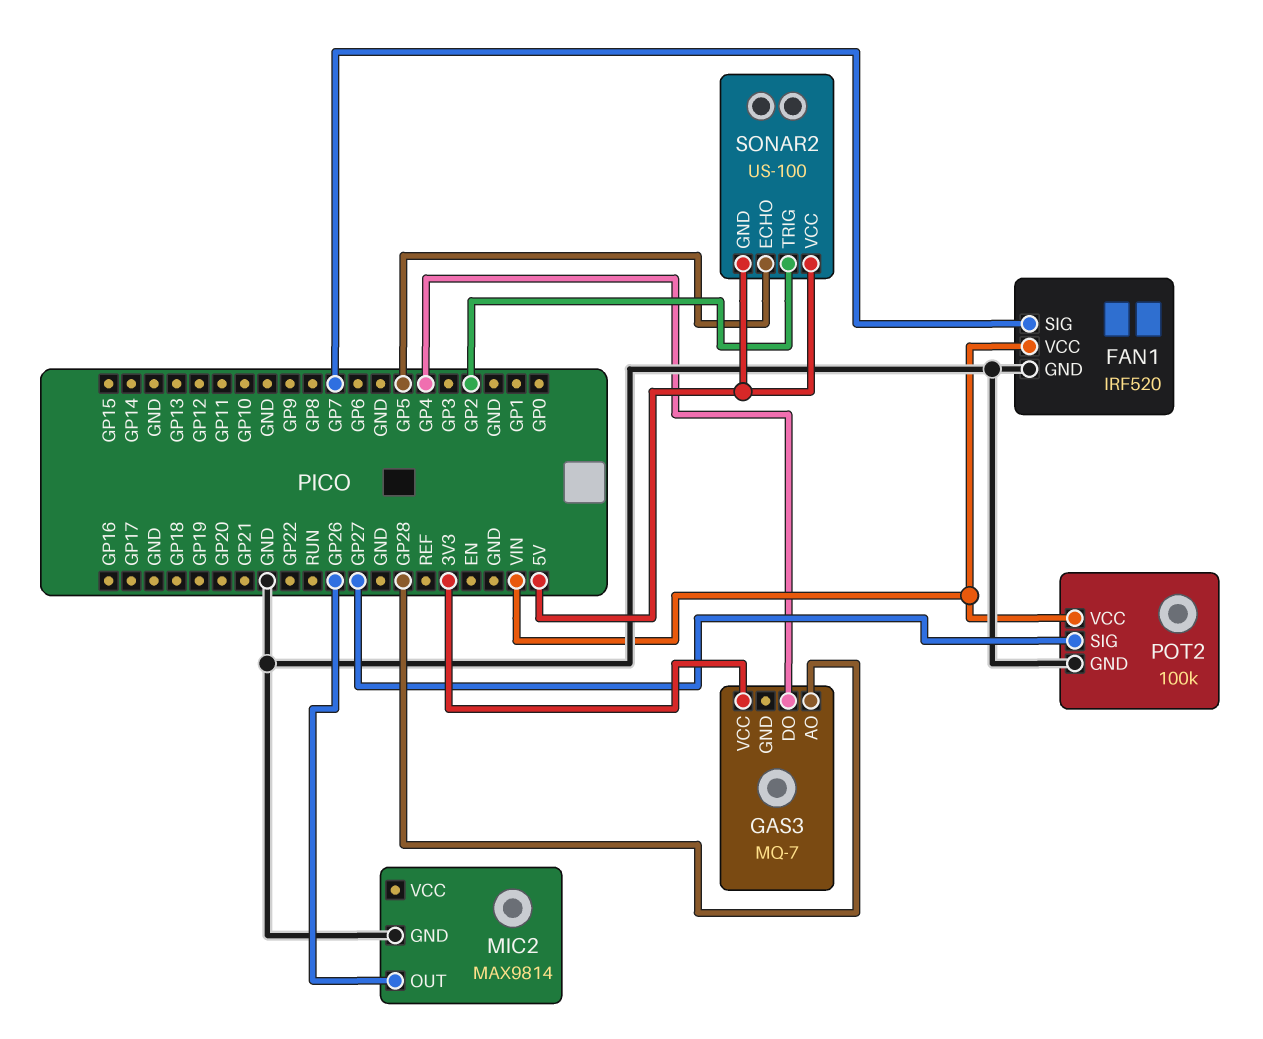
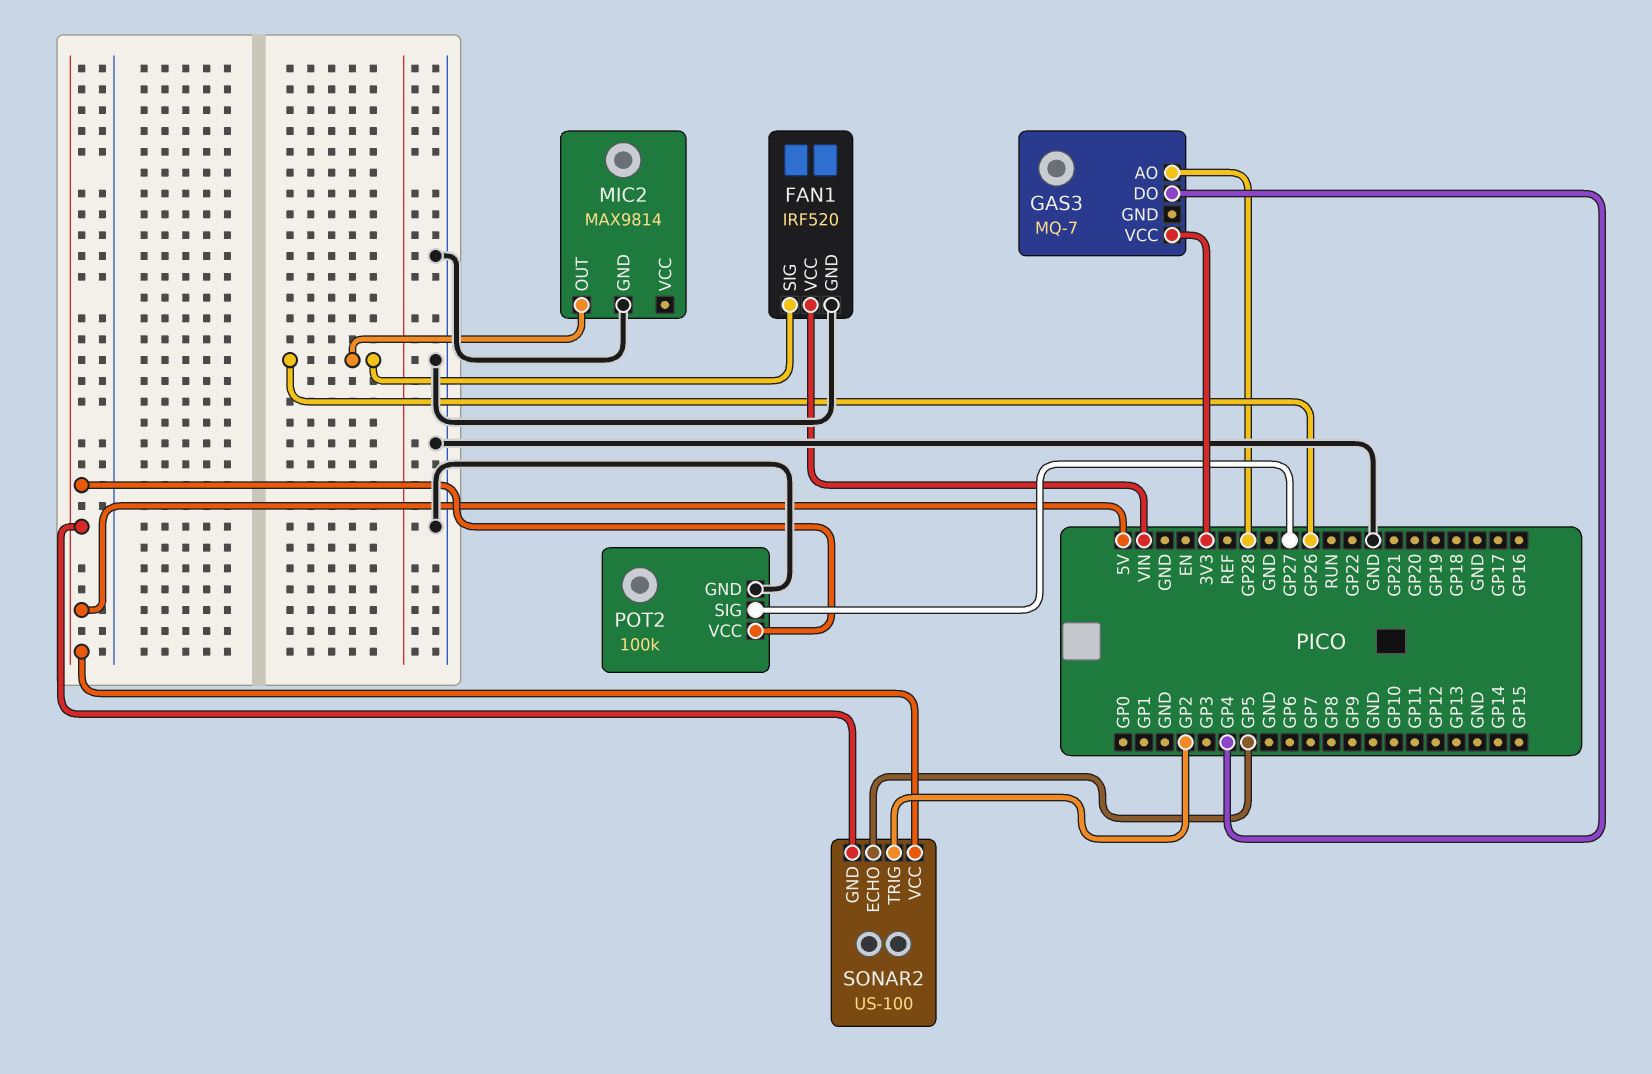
FAN1 pin SIG: GP7 -> GP26
POT2 pin VCC: VIN -> 5V

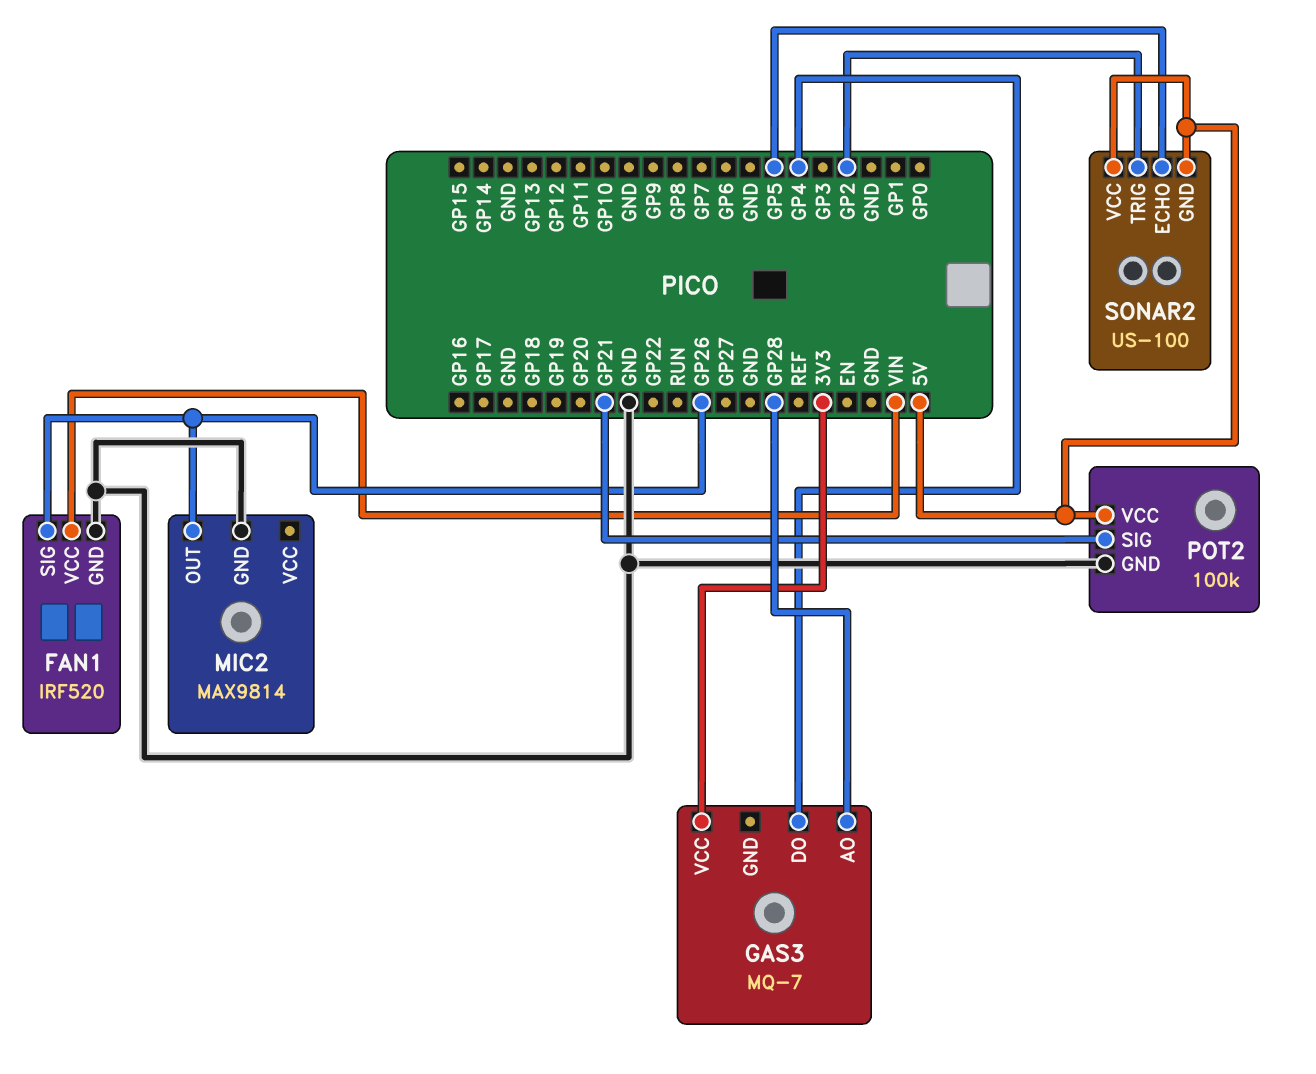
POT2 pin SIG: GP27 -> GP21

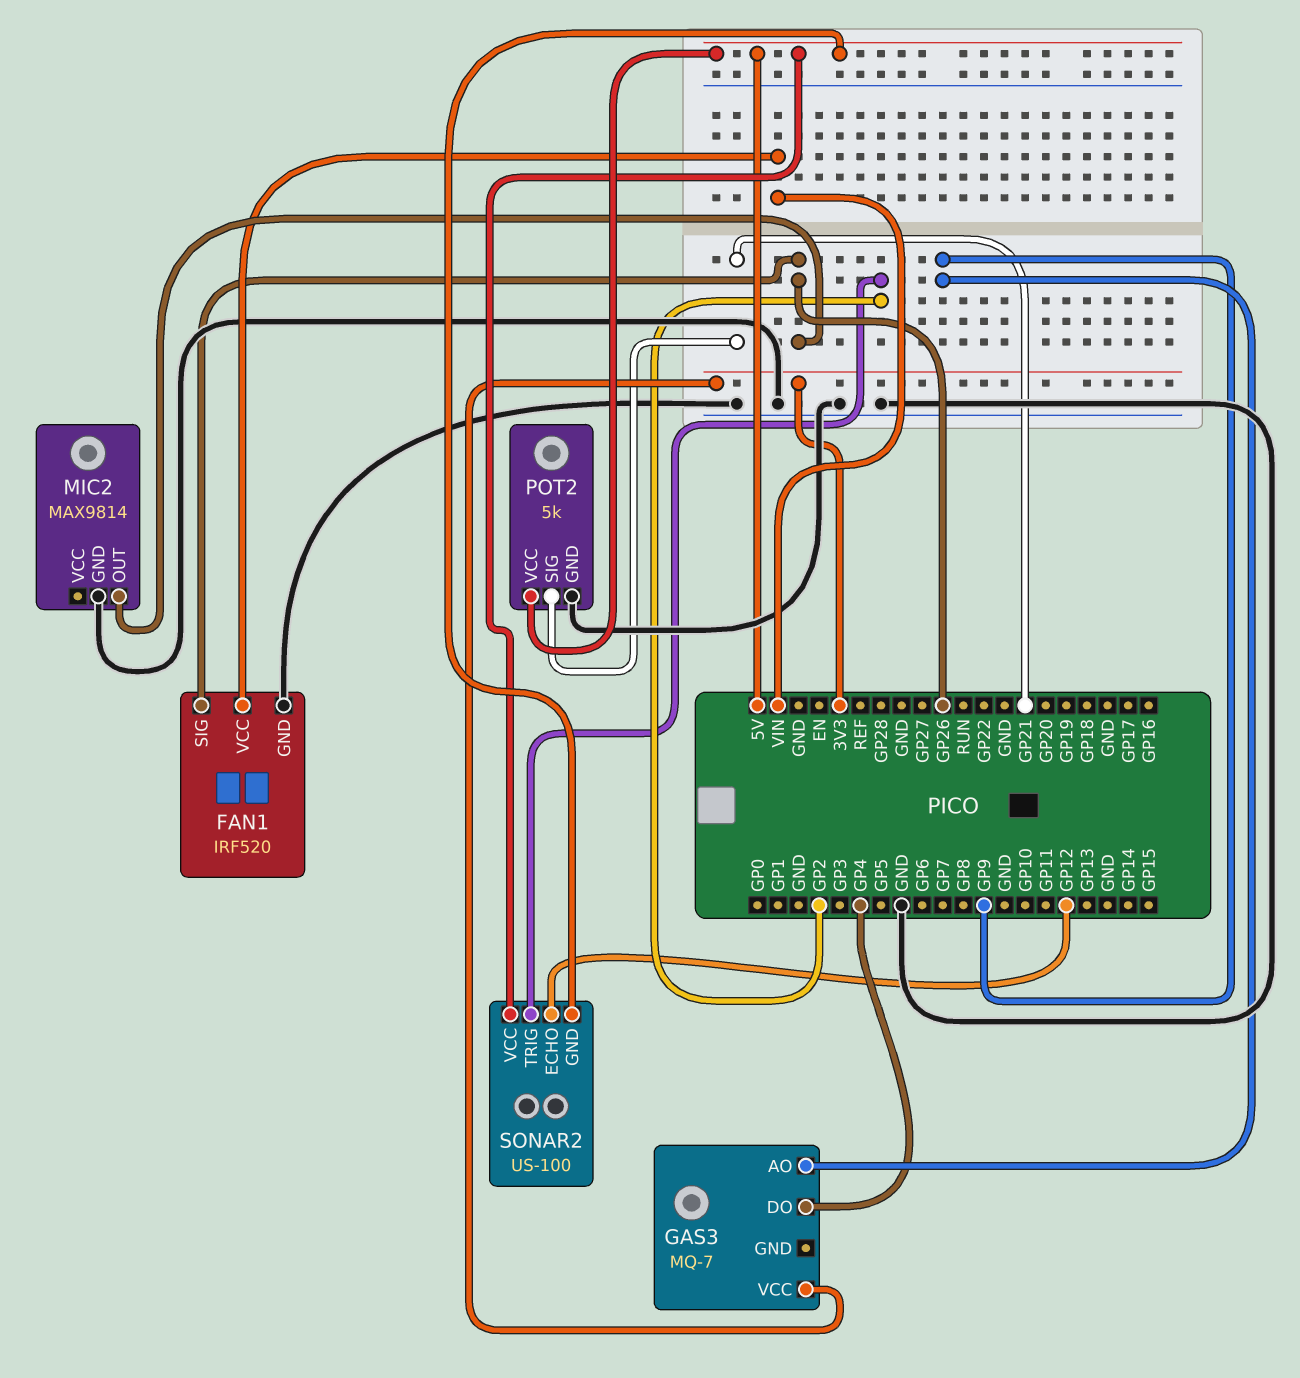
GAS3 pin AO: GP28 -> GP9
POT2: 100k -> 5k
SONAR2 pin ECHO: GP5 -> GP12

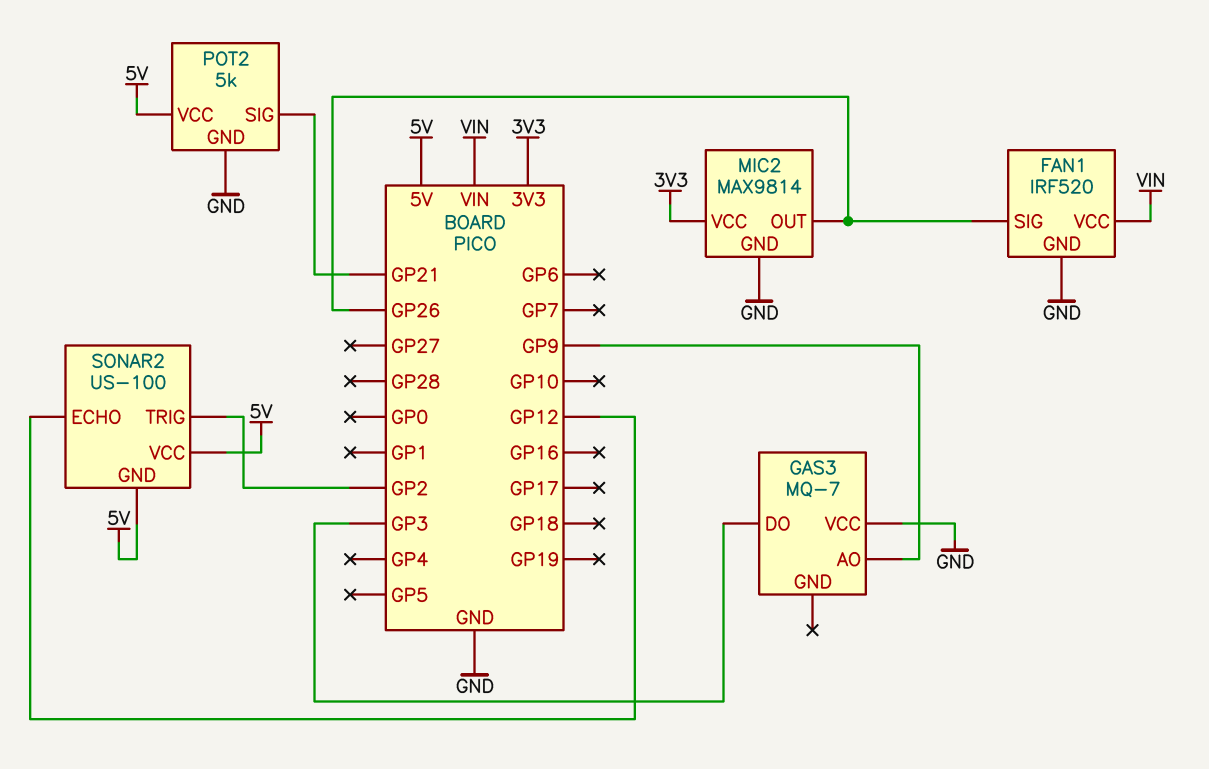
GAS3 pin DO: GP4 -> GP3
GAS3 pin VCC: 3V3 -> GND
MIC2 pin VCC: none -> 3V3

